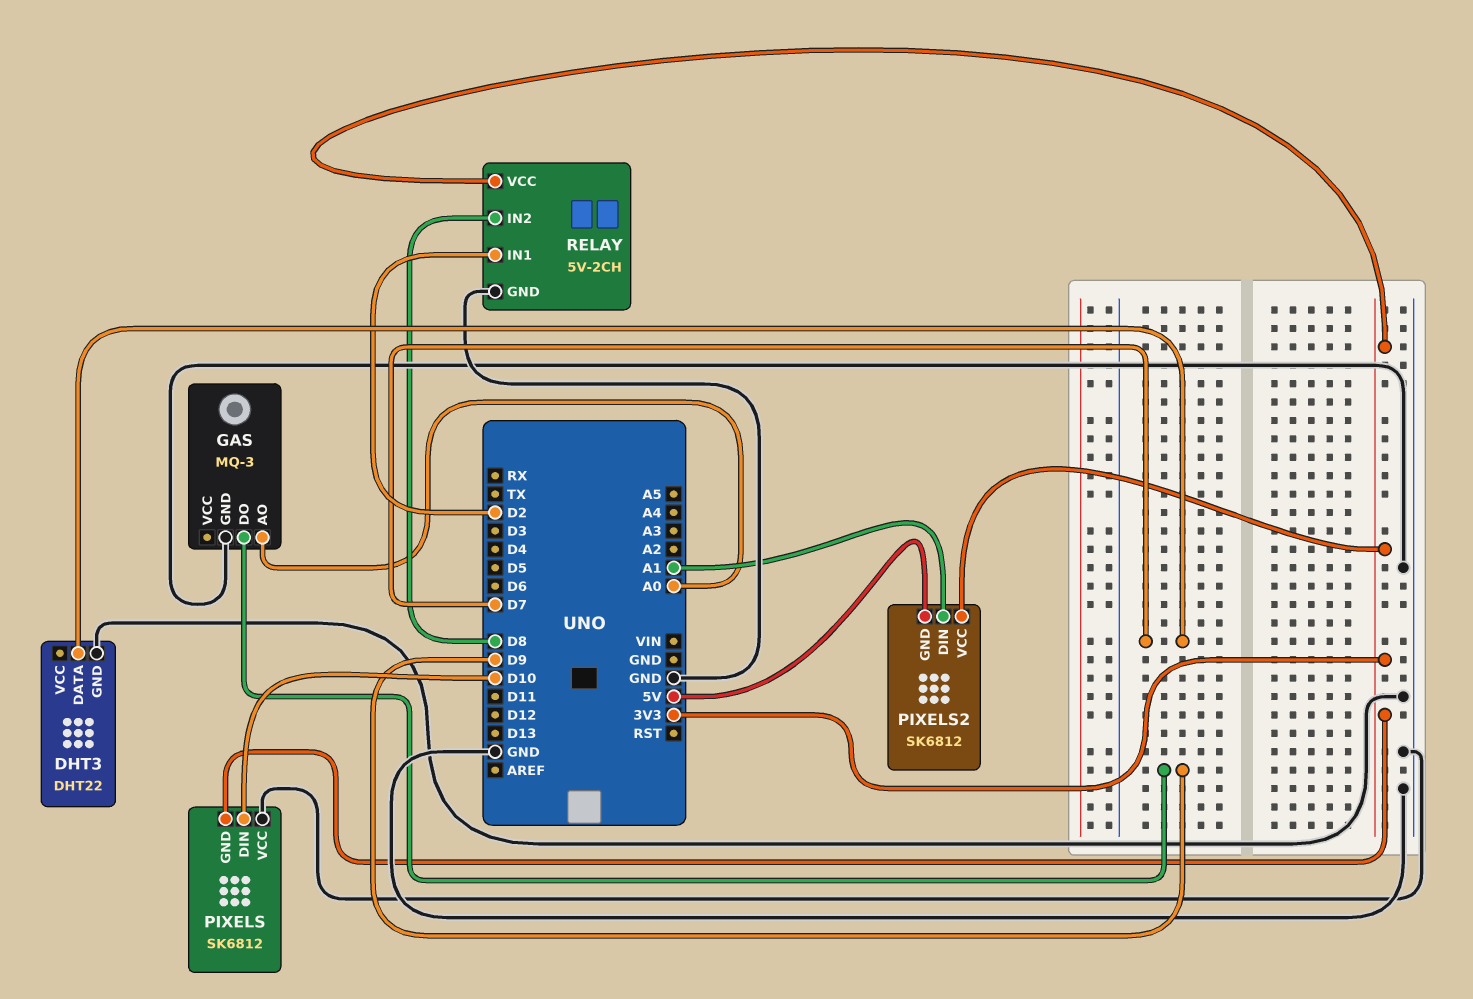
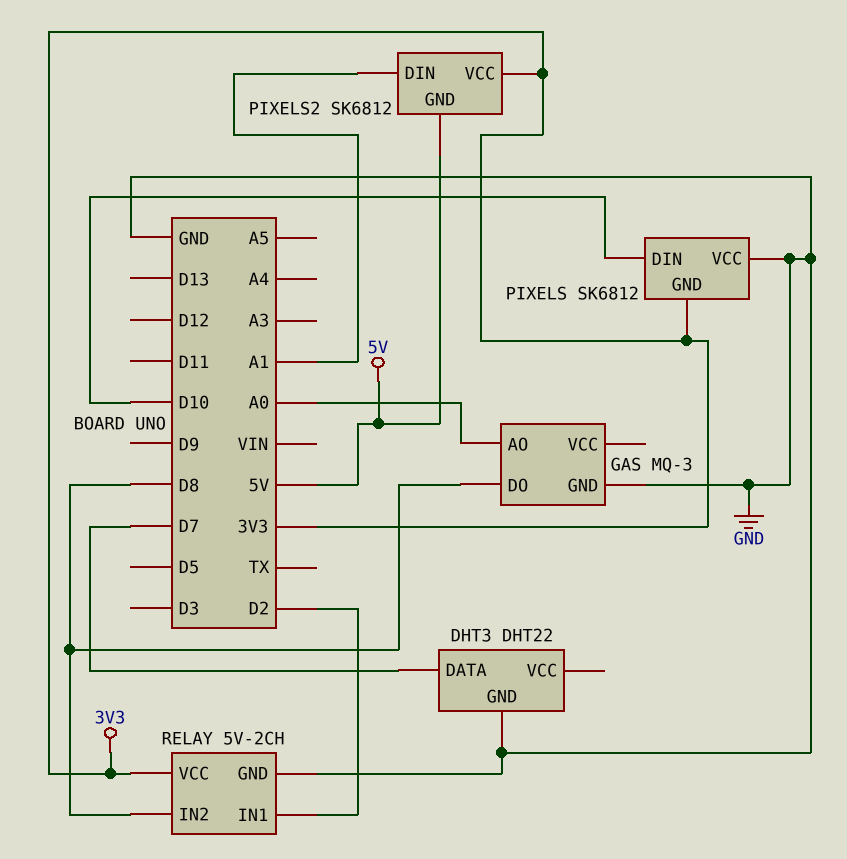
GAS pin DO: D9 -> D8

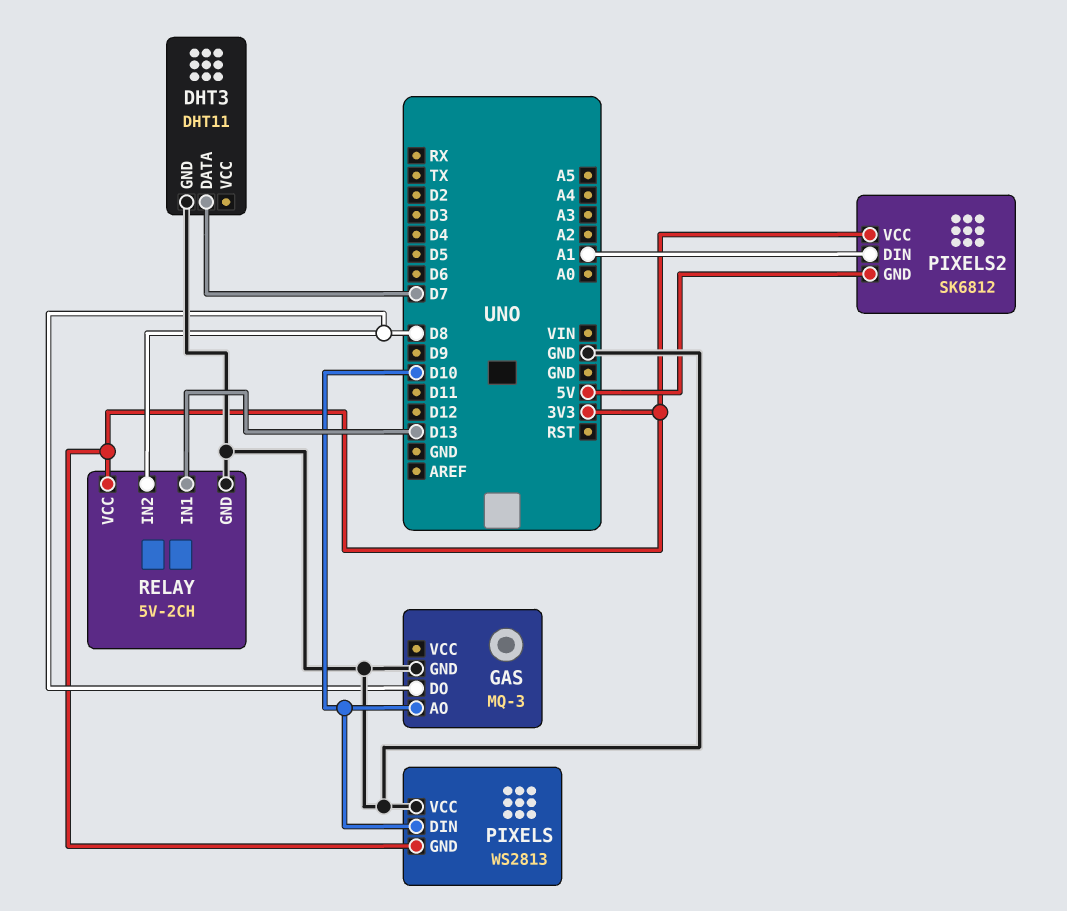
DHT3: DHT22 -> DHT11
GAS pin AO: A0 -> D10
PIXELS: SK6812 -> WS2813
RELAY pin IN1: D2 -> D13

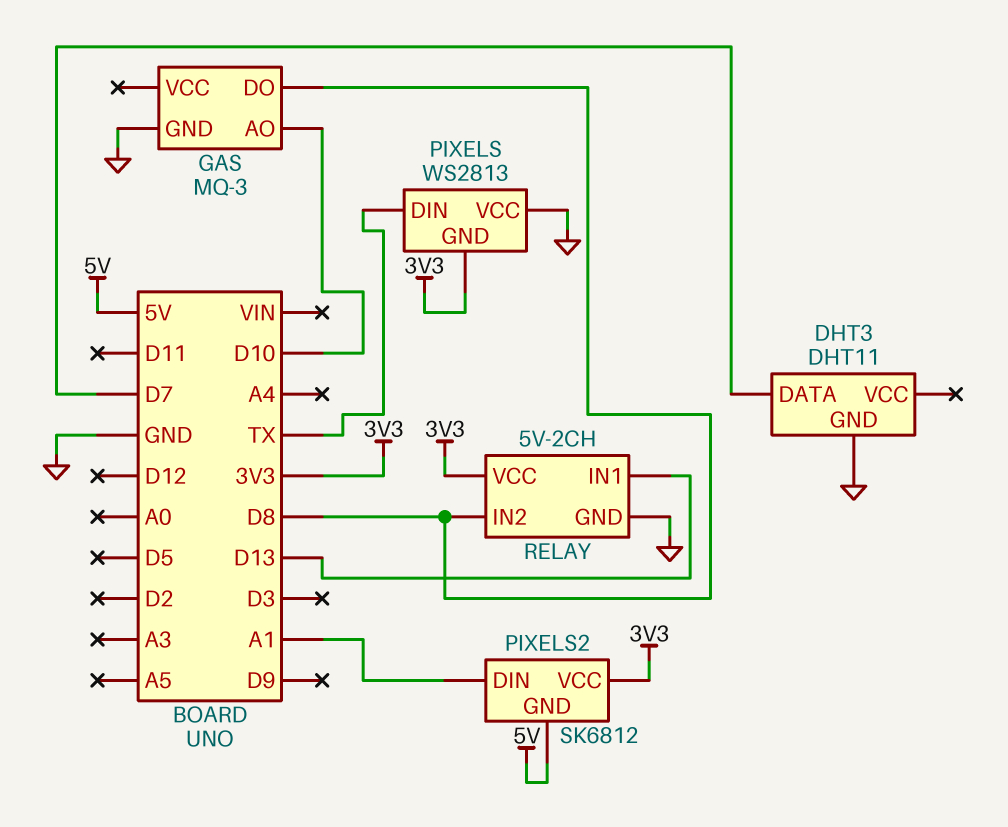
PIXELS pin DIN: D10 -> TX

